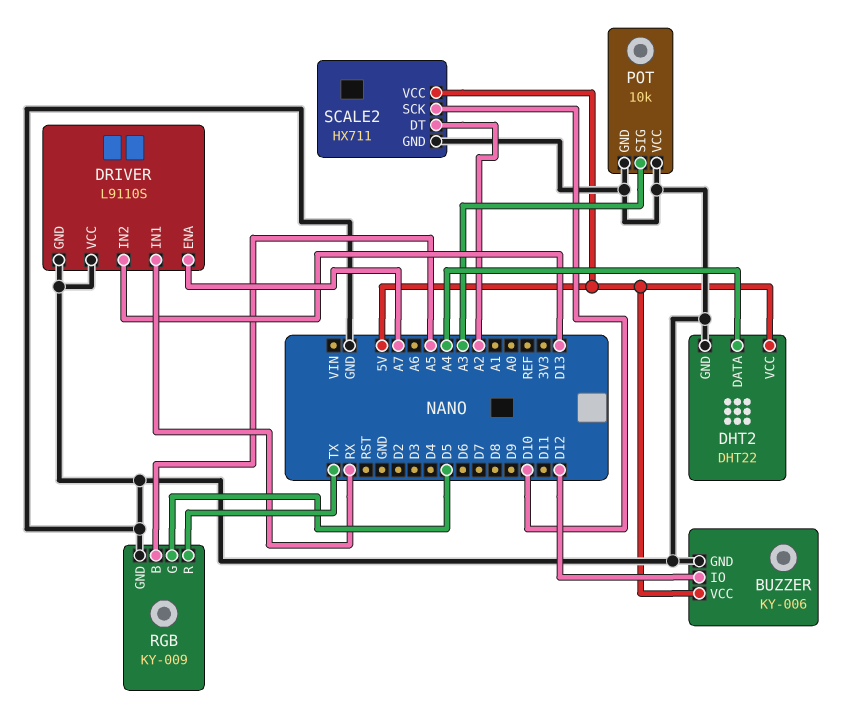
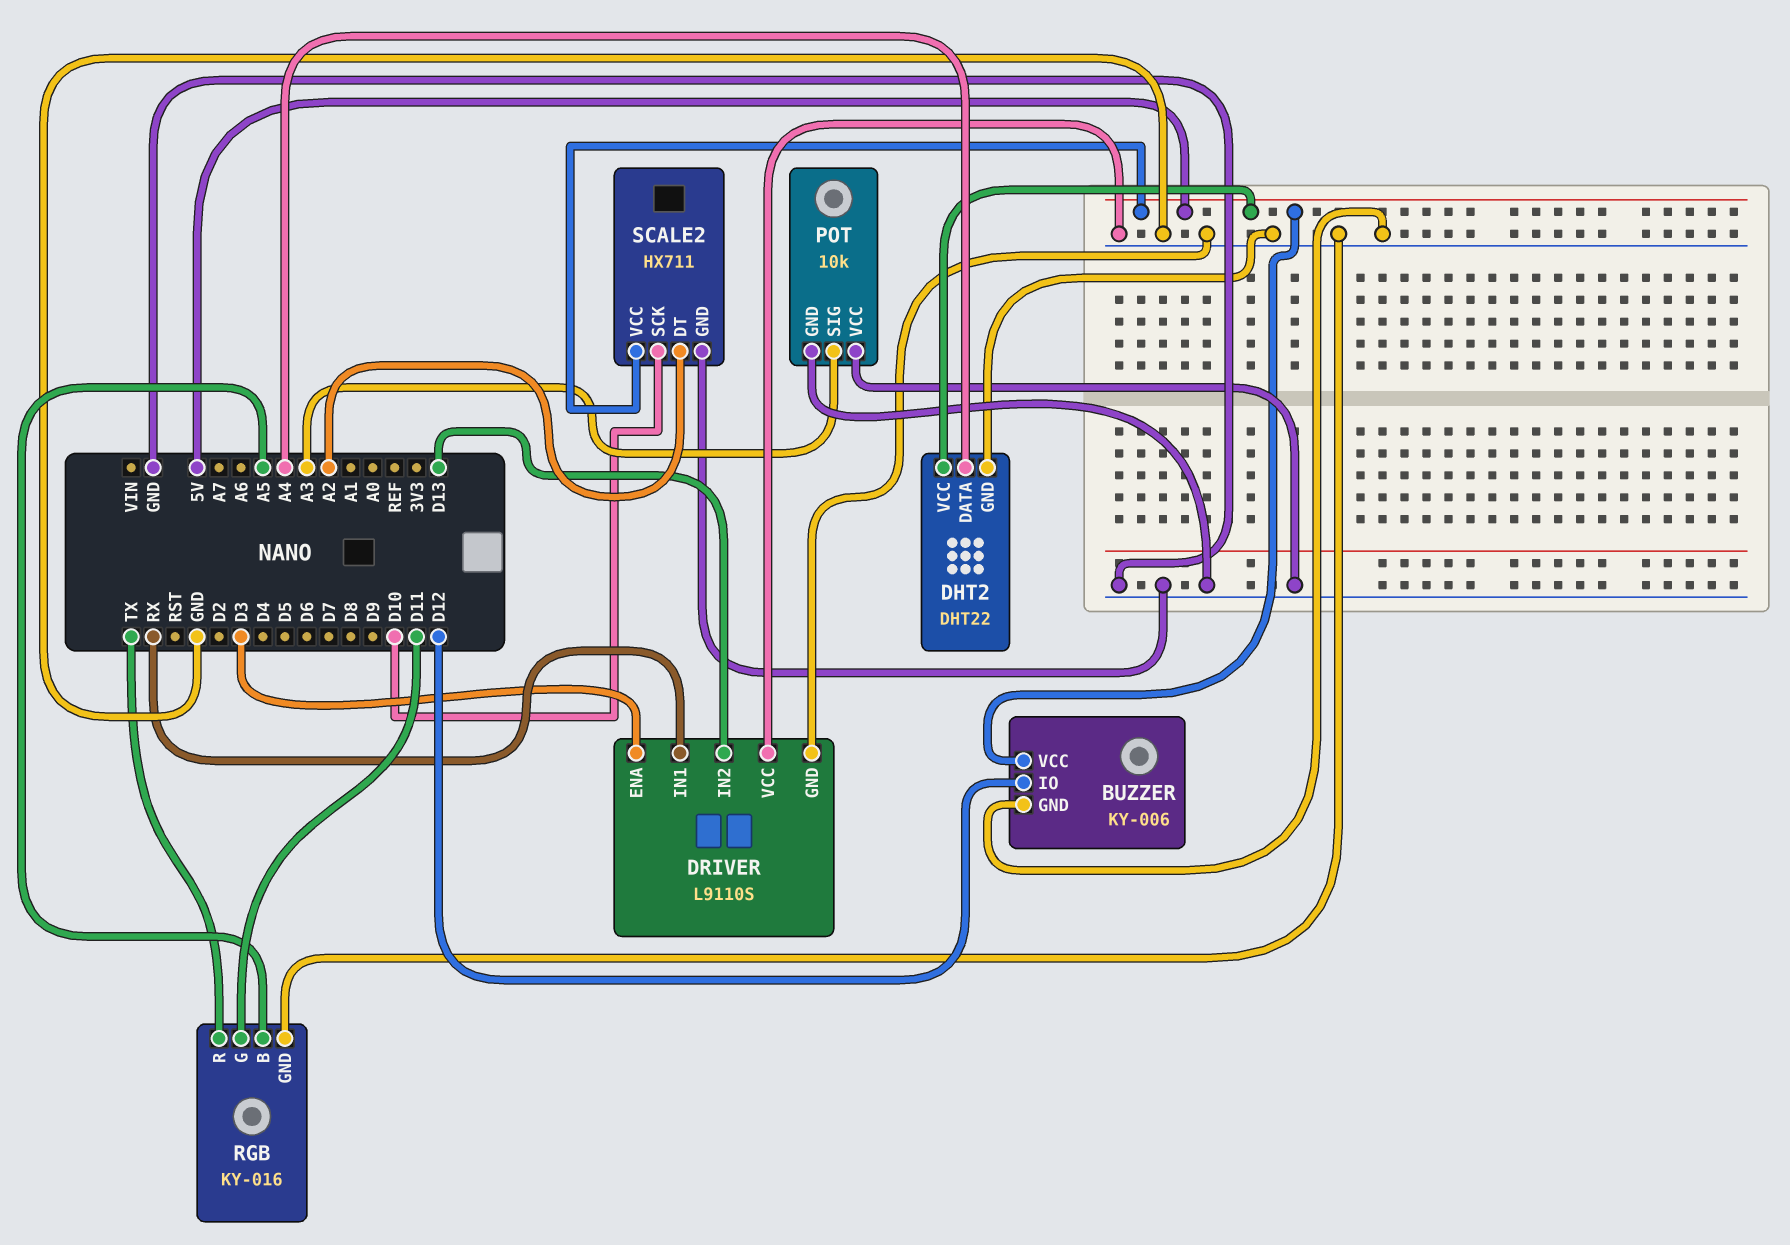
DRIVER pin ENA: A7 -> D3
RGB: KY-009 -> KY-016
RGB pin G: D5 -> D11

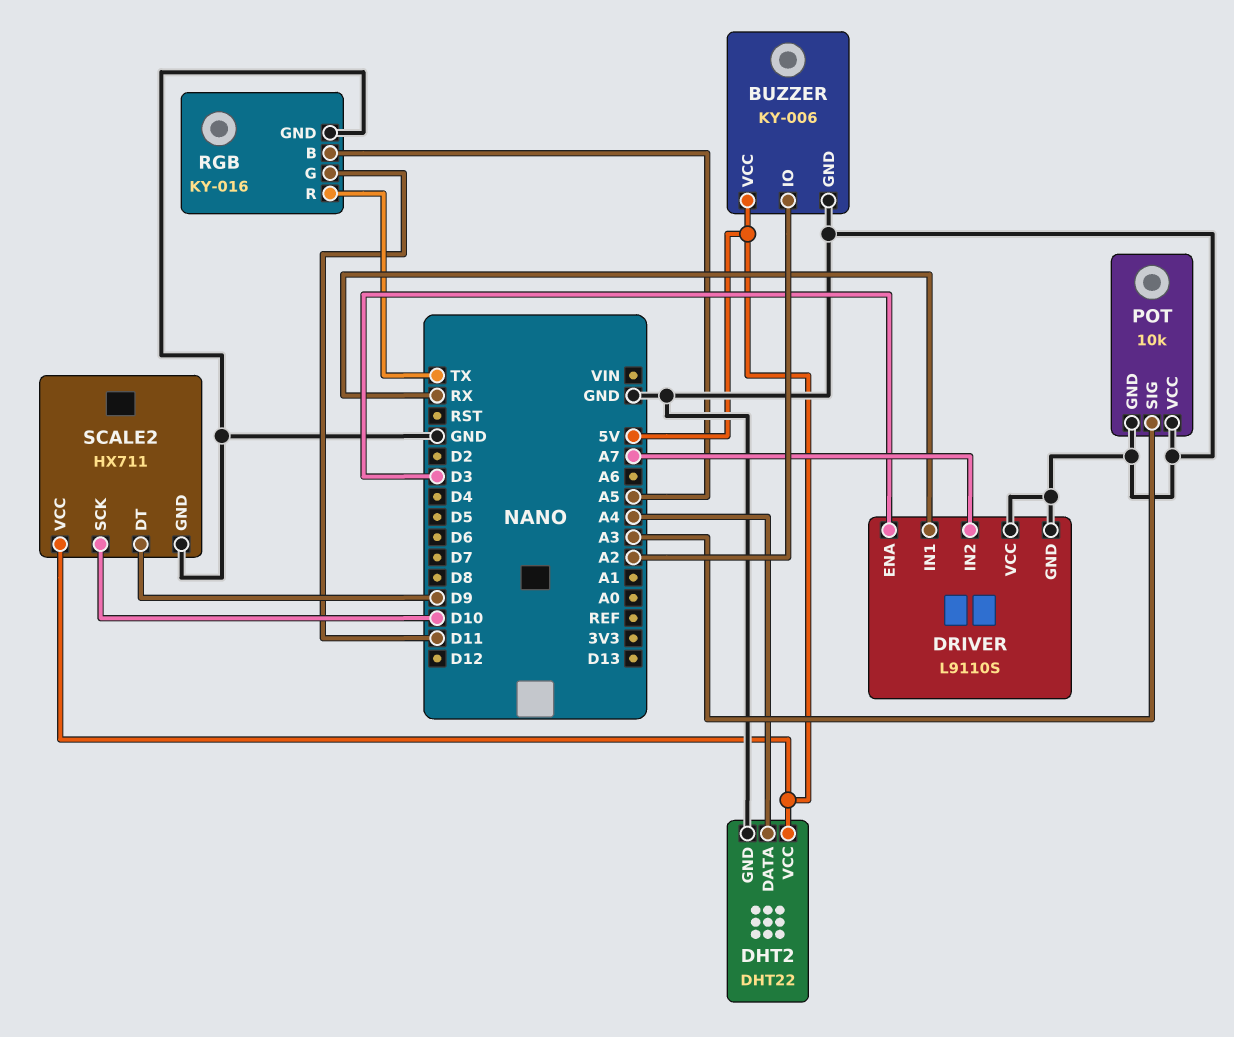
BUZZER pin IO: D12 -> A2
DRIVER pin IN2: D13 -> A7
SCALE2 pin DT: A2 -> D9

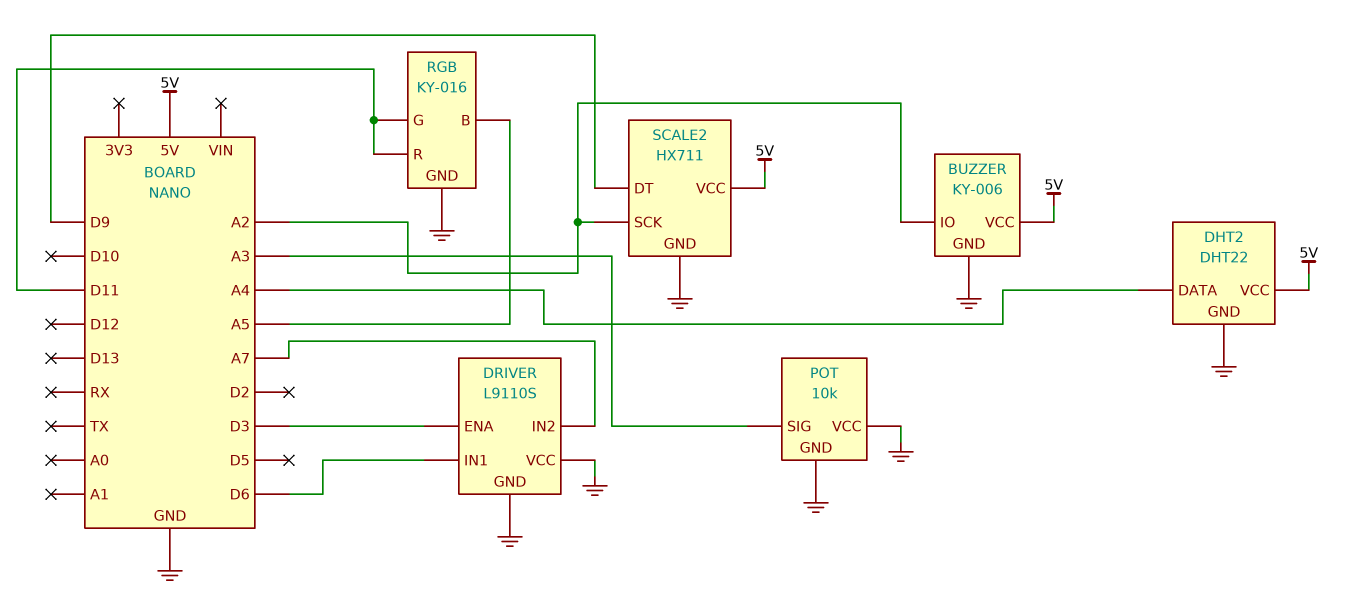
DRIVER pin IN1: RX -> D6
RGB pin R: TX -> D11
SCALE2 pin SCK: D10 -> A2

